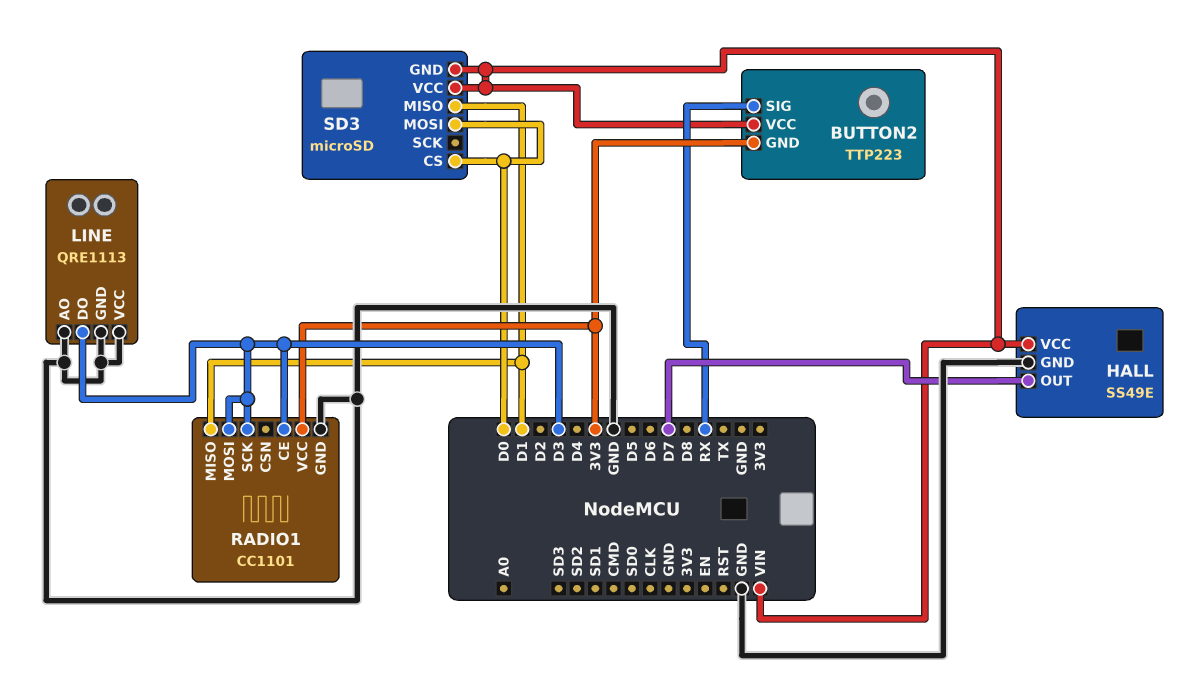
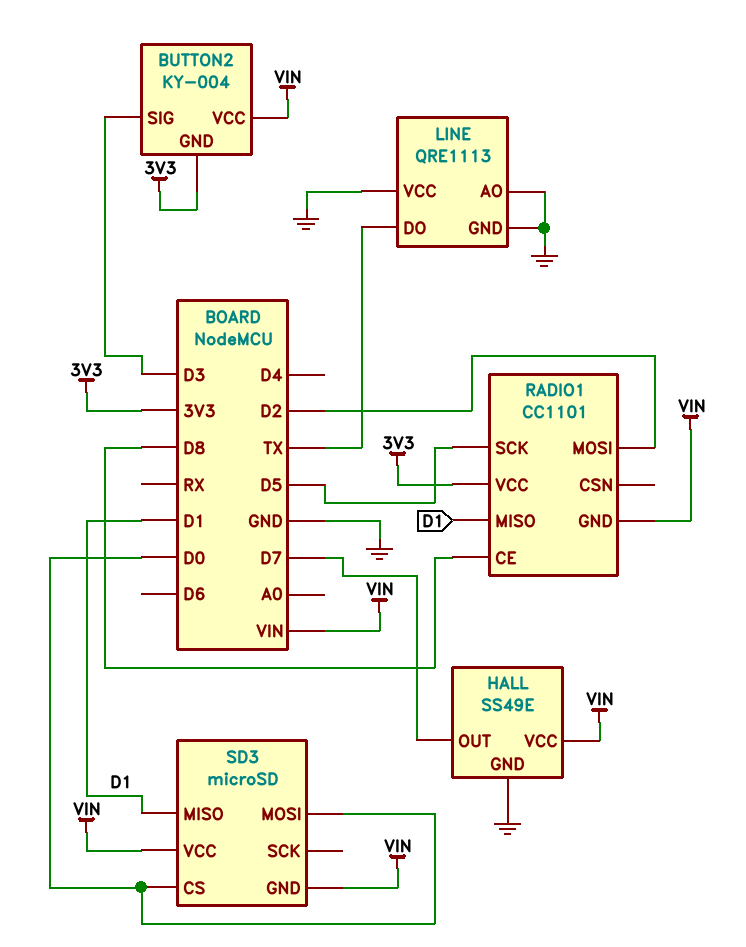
BUTTON2: TTP223 -> KY-004
BUTTON2 pin SIG: RX -> D3
LINE pin DO: D3 -> TX
RADIO1 pin CE: D3 -> D8
RADIO1 pin GND: GND -> VIN
RADIO1 pin MOSI: D3 -> D2
RADIO1 pin SCK: D3 -> D5

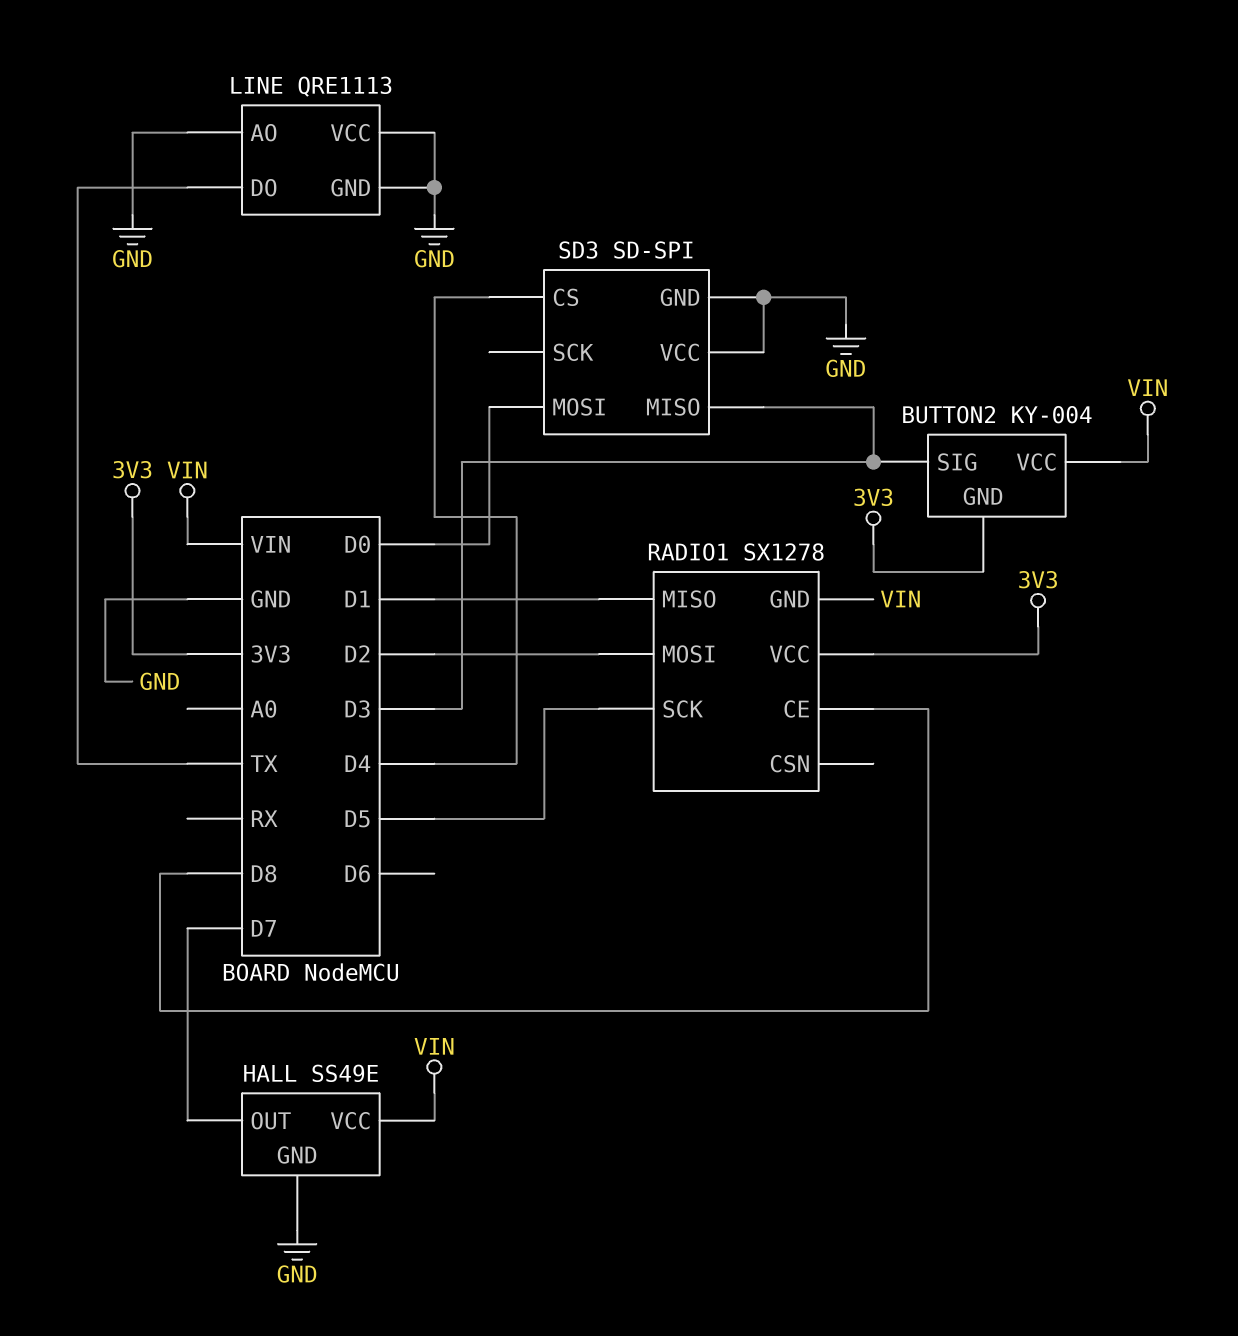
RADIO1: CC1101 -> SX1278
SD3: microSD -> SD-SPI
SD3 pin CS: D0 -> D4
SD3 pin GND: VIN -> GND
SD3 pin MISO: D1 -> D3
SD3 pin VCC: VIN -> GND

